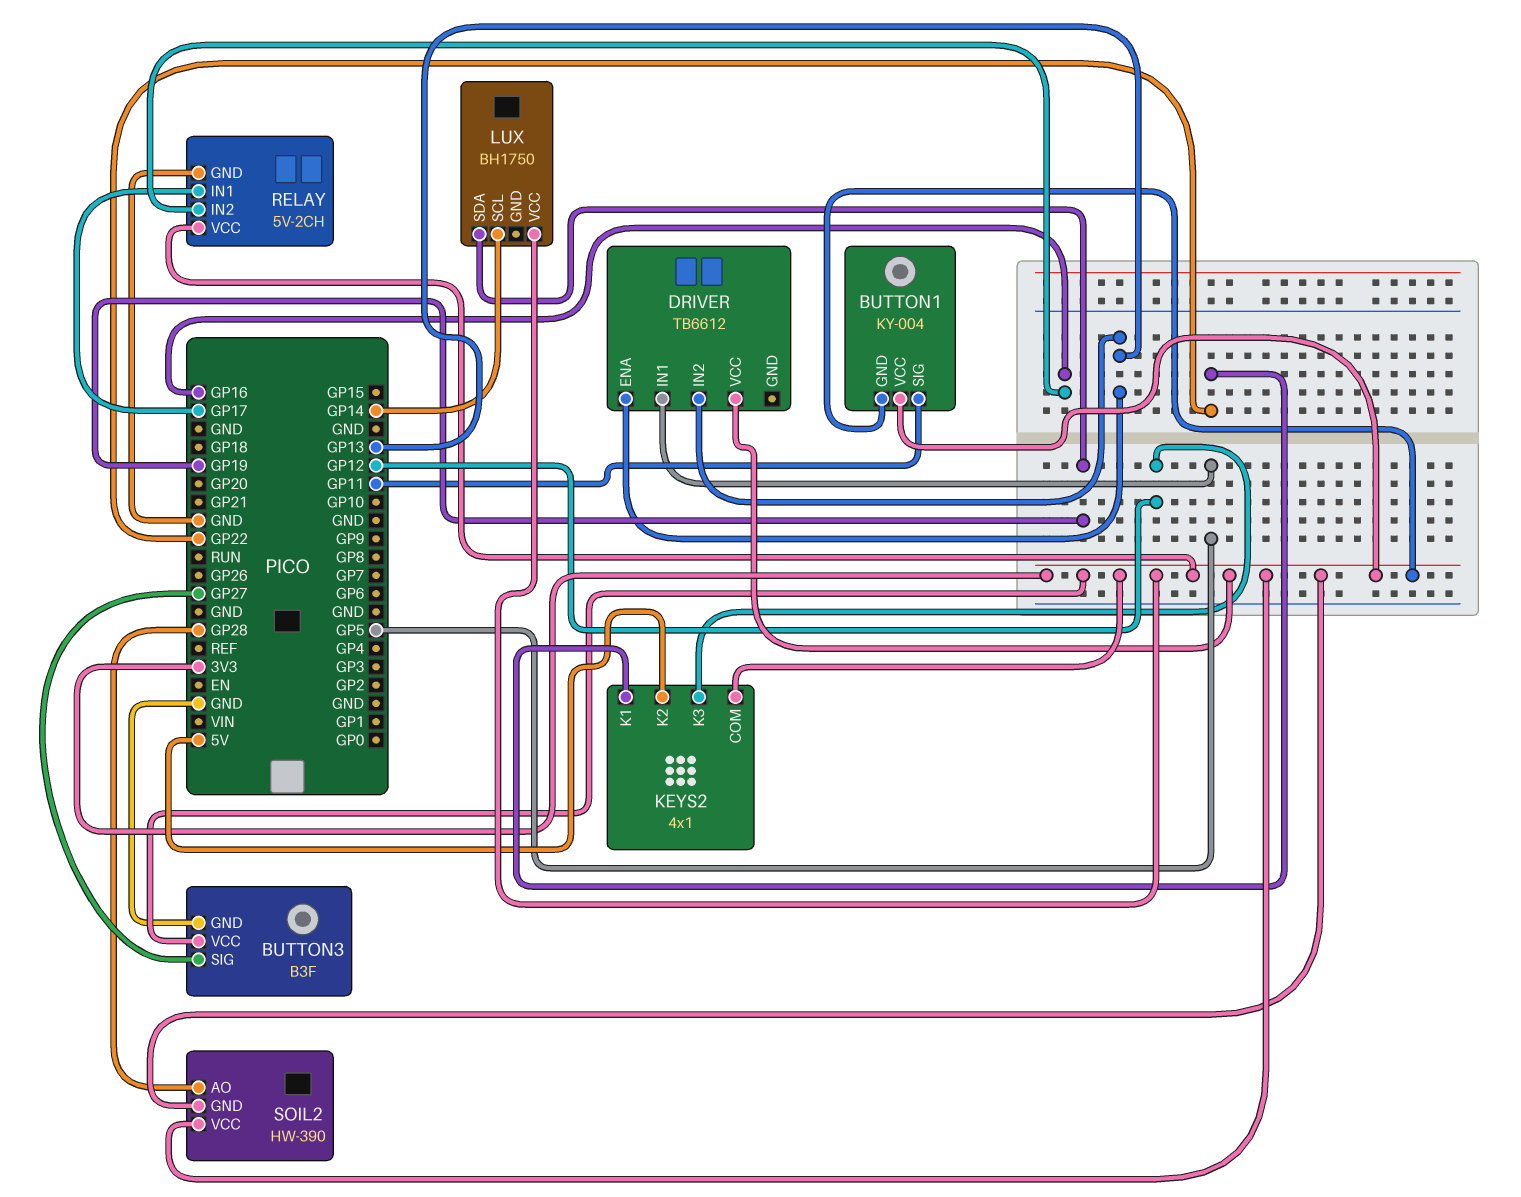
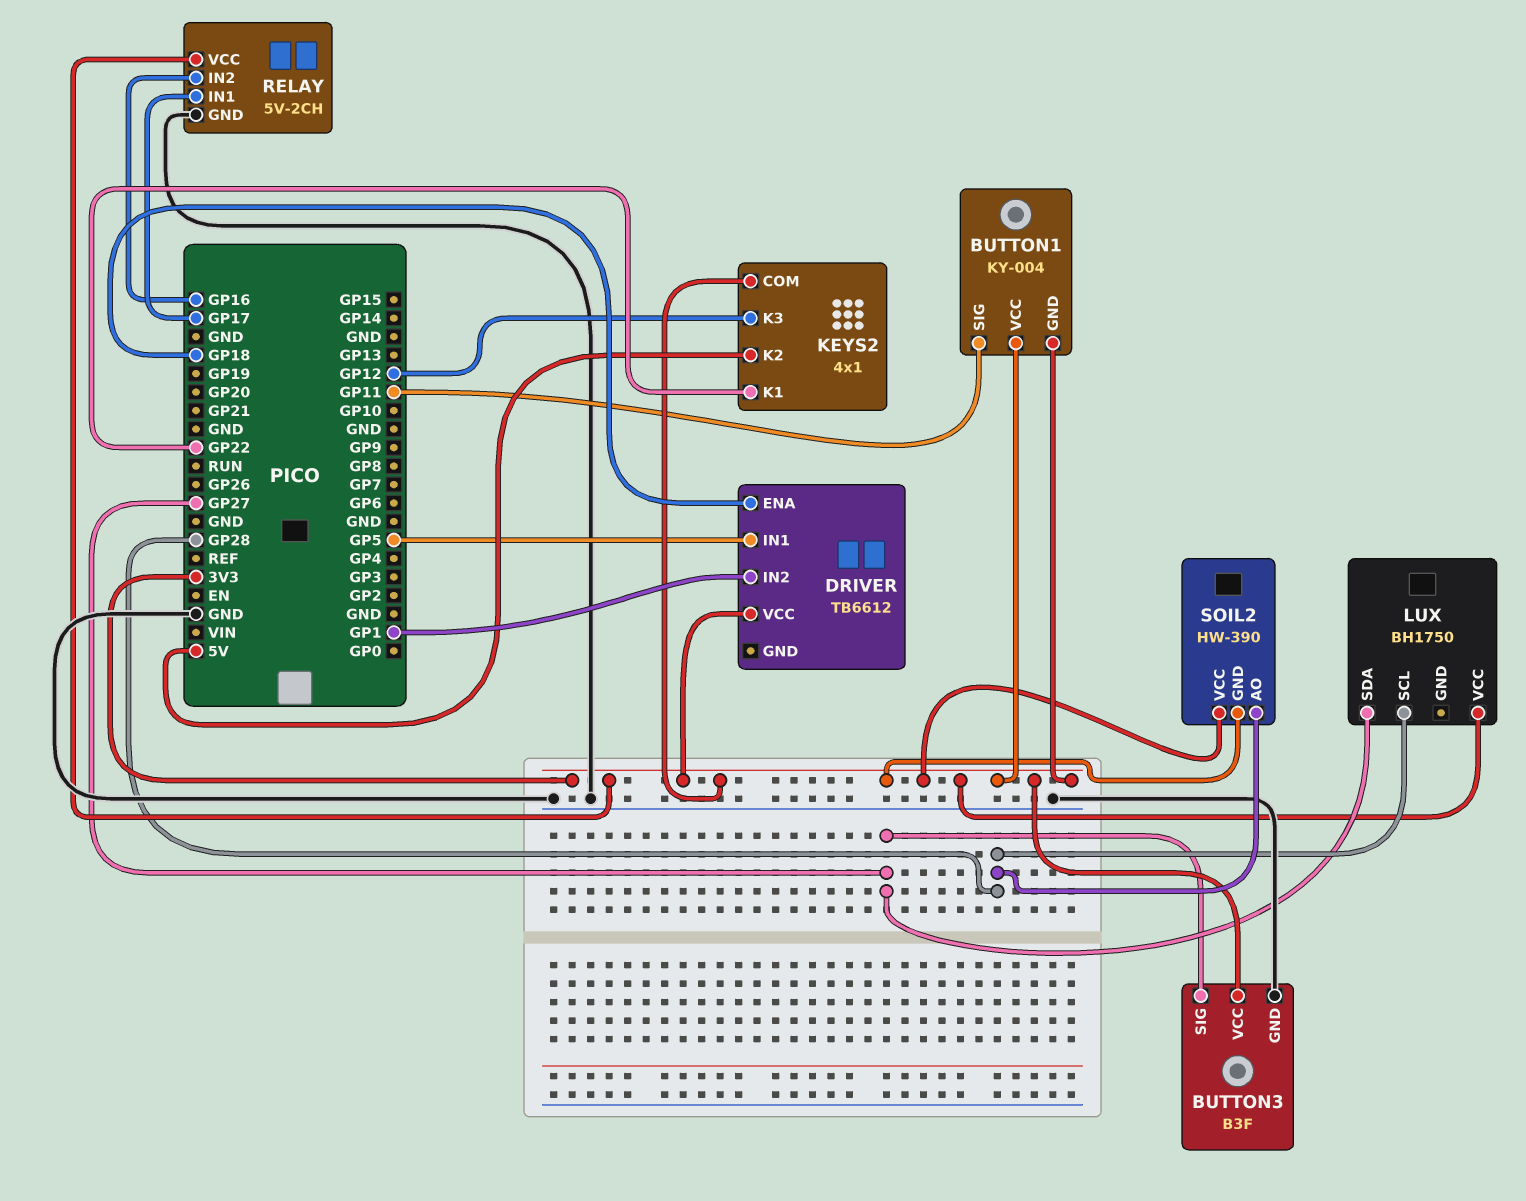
DRIVER pin ENA: GP13 -> GP18
DRIVER pin IN2: GP13 -> GP1
LUX pin SCL: GP14 -> GP28
LUX pin SDA: GP19 -> GP27

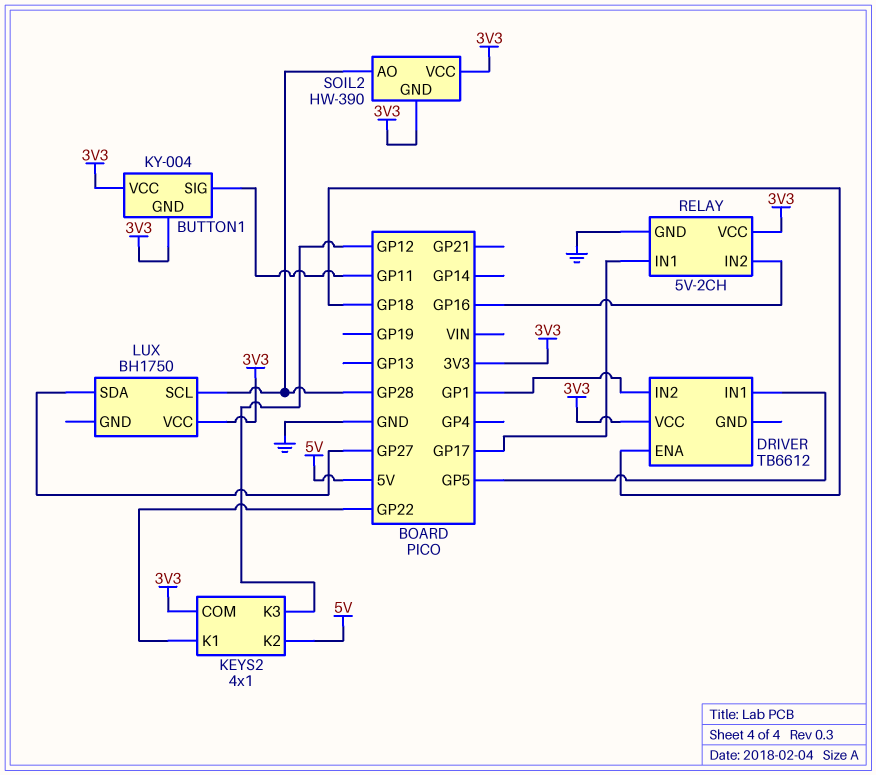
BUTTON3: B3F -> none
BUTTON3 pin GND: GND -> none
BUTTON3 pin SIG: GP27 -> none
BUTTON3 pin VCC: 3V3 -> none

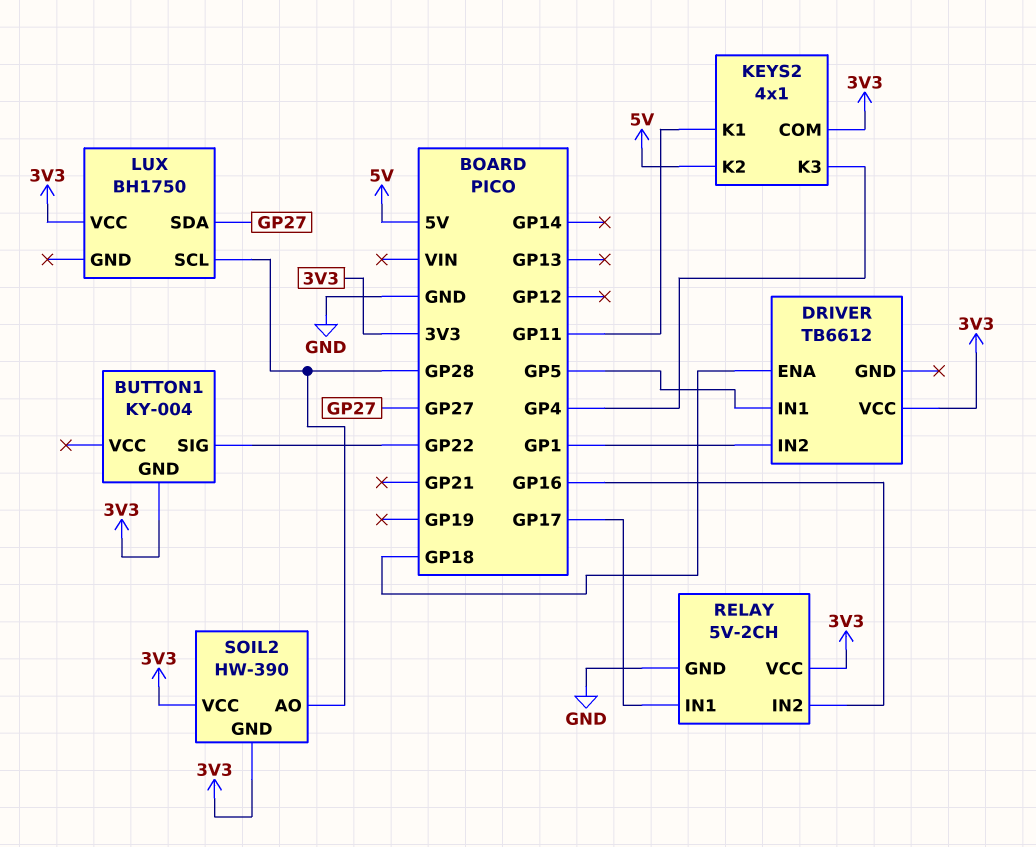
BUTTON1 pin SIG: GP11 -> GP22
BUTTON1 pin VCC: 3V3 -> none
KEYS2 pin K1: GP22 -> GP11
KEYS2 pin K3: GP12 -> GP4

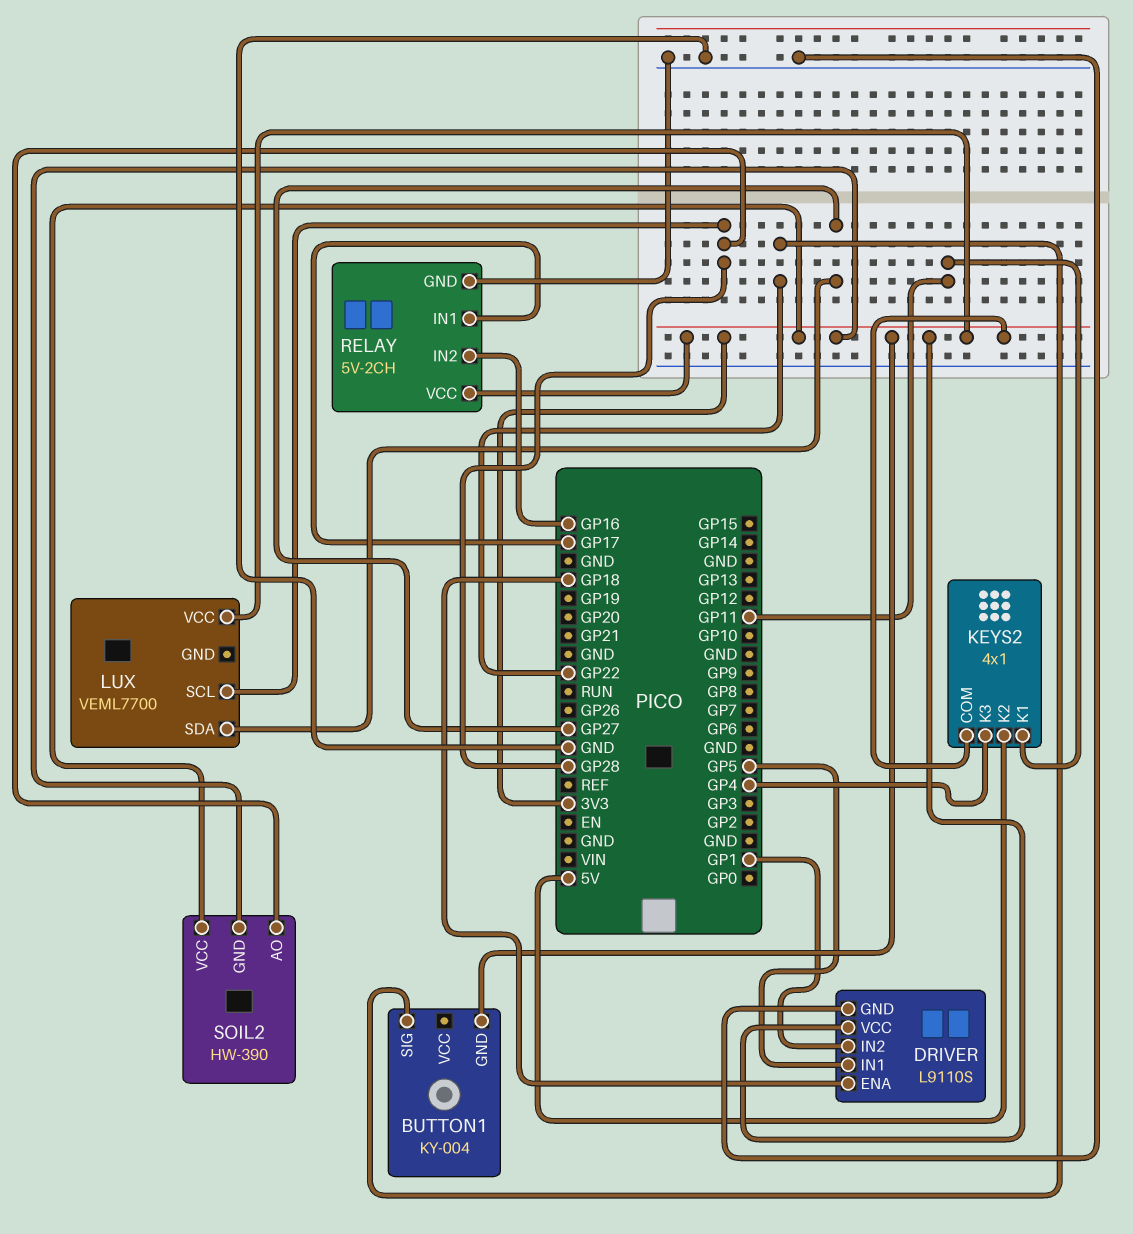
DRIVER: TB6612 -> L9110S
DRIVER pin GND: none -> GND
LUX: BH1750 -> VEML7700

